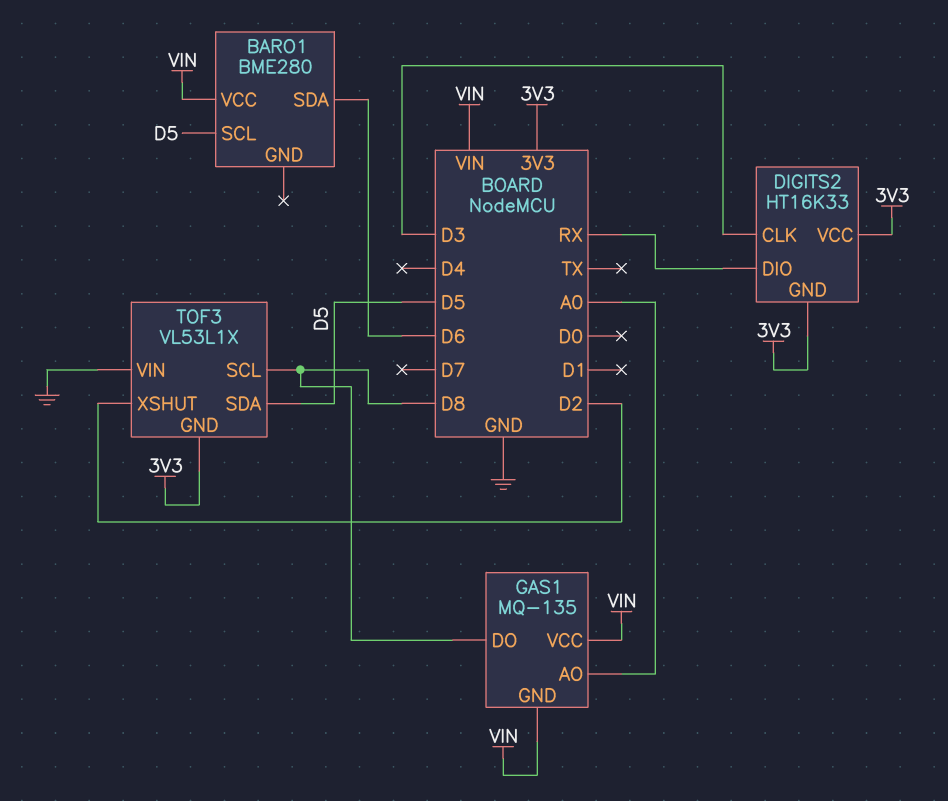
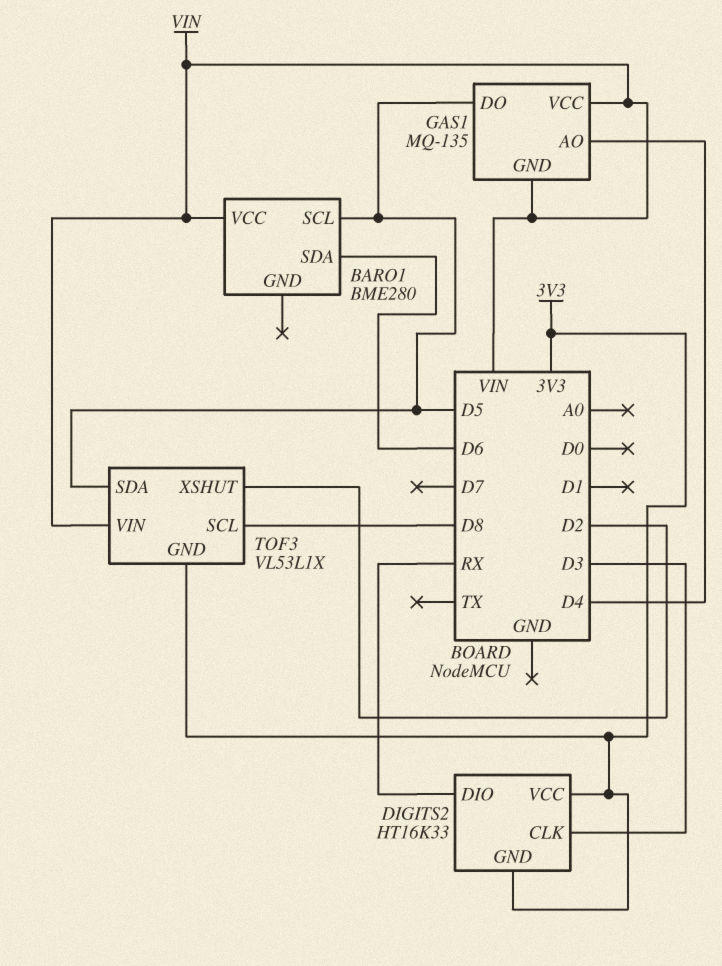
GAS1 pin AO: A0 -> D4
GAS1 pin DO: D8 -> D5
TOF3 pin VIN: GND -> VIN

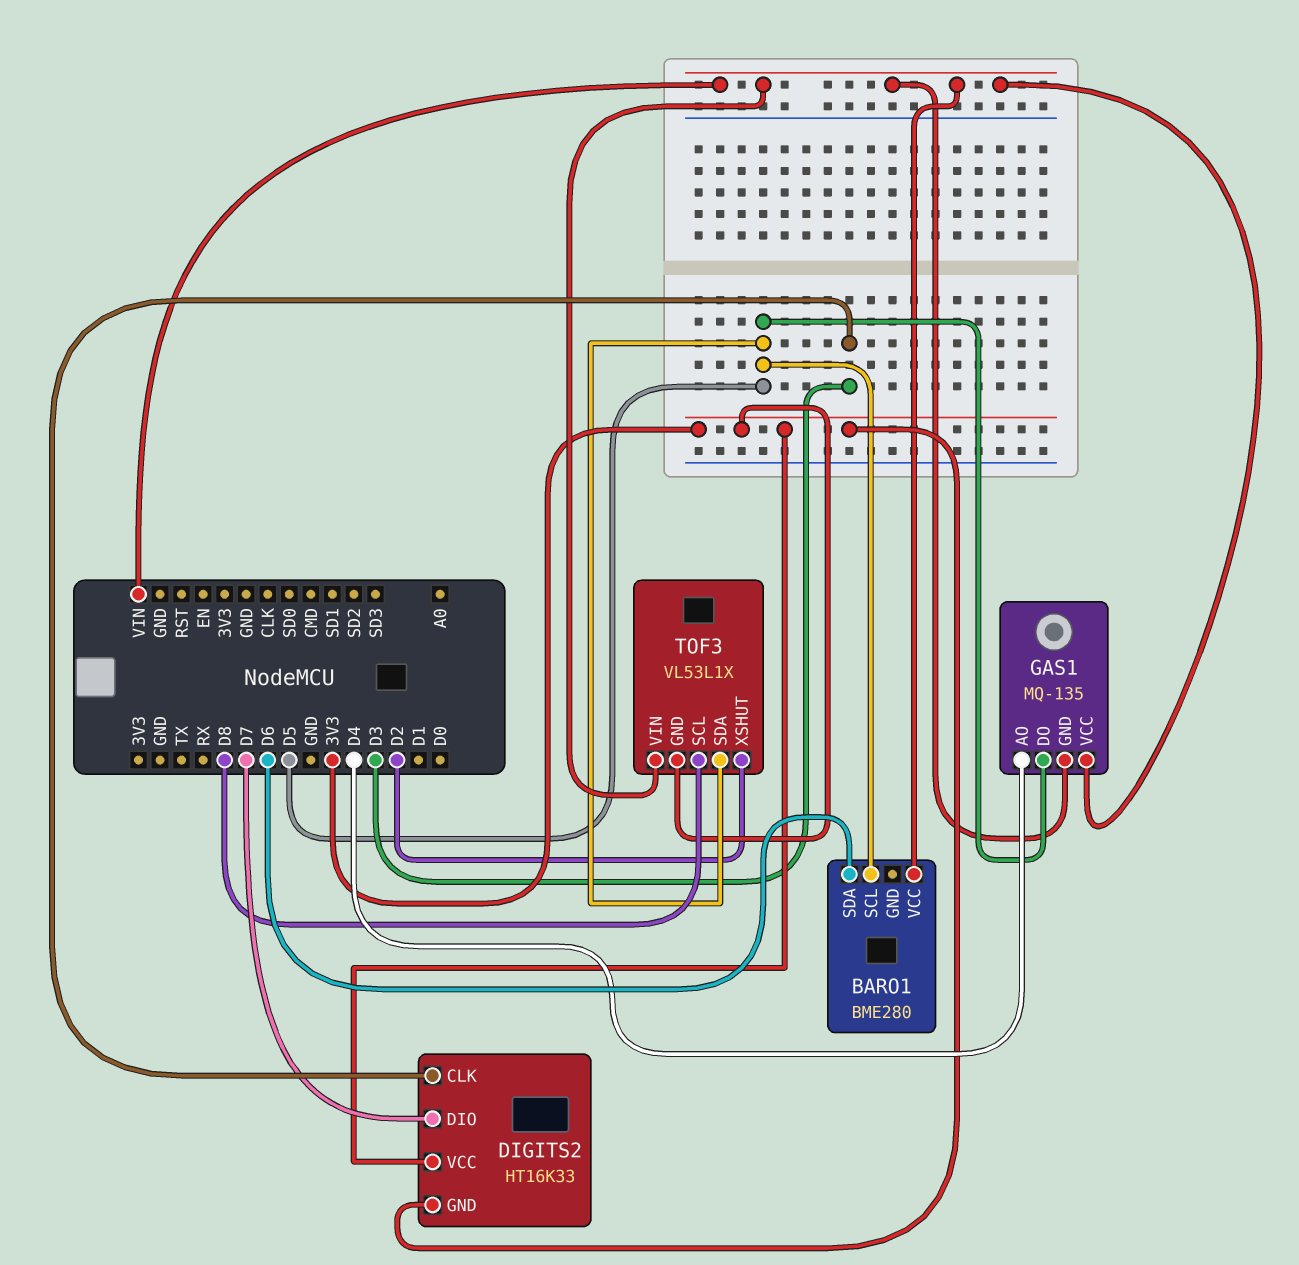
DIGITS2 pin DIO: RX -> D7

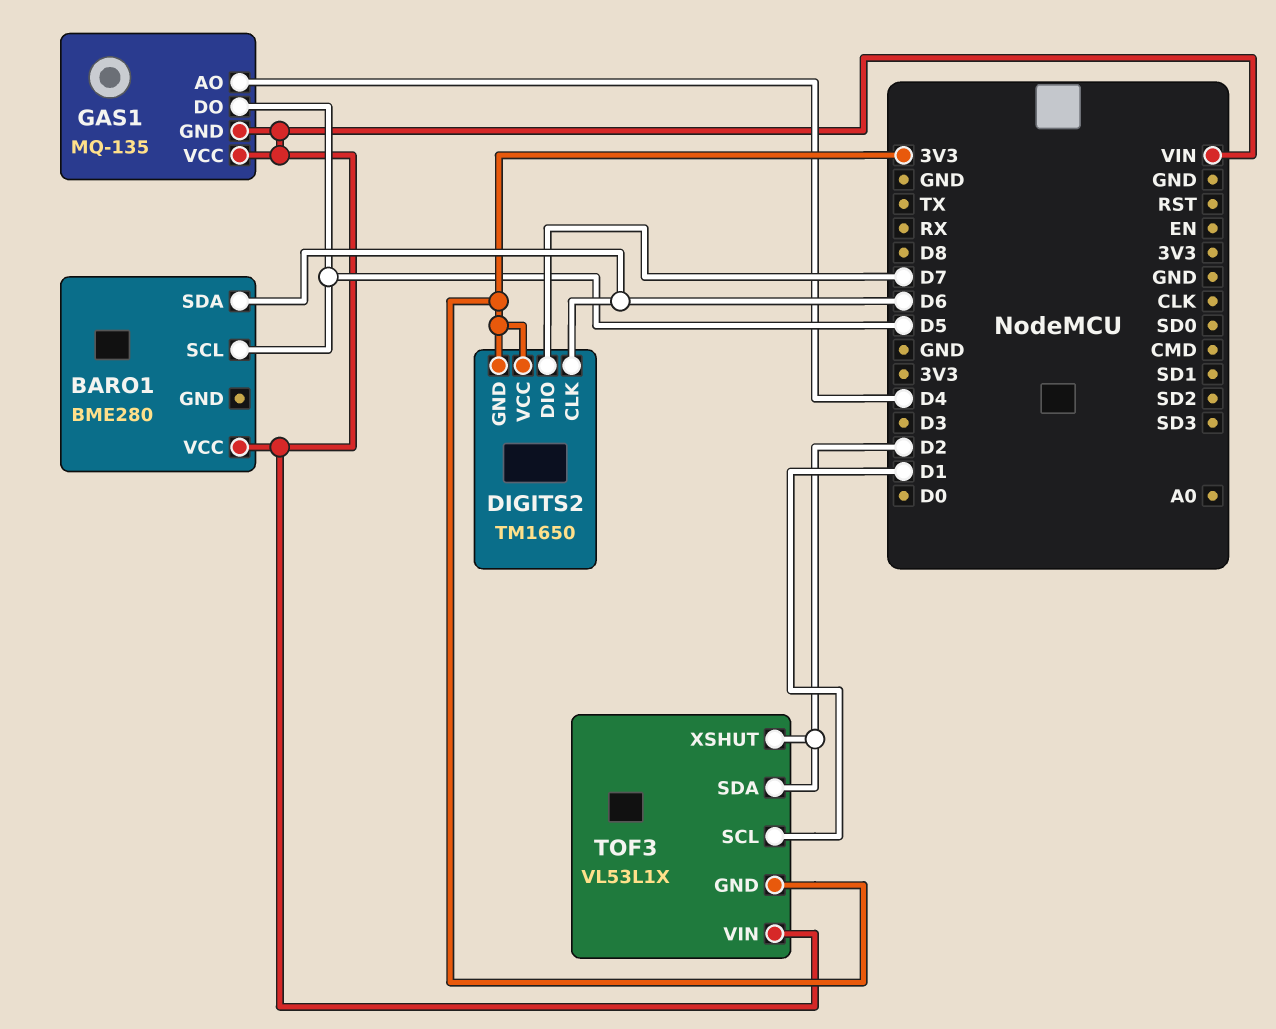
DIGITS2: HT16K33 -> TM1650
DIGITS2 pin CLK: D3 -> D6
TOF3 pin SCL: D8 -> D1
TOF3 pin SDA: D5 -> D2

